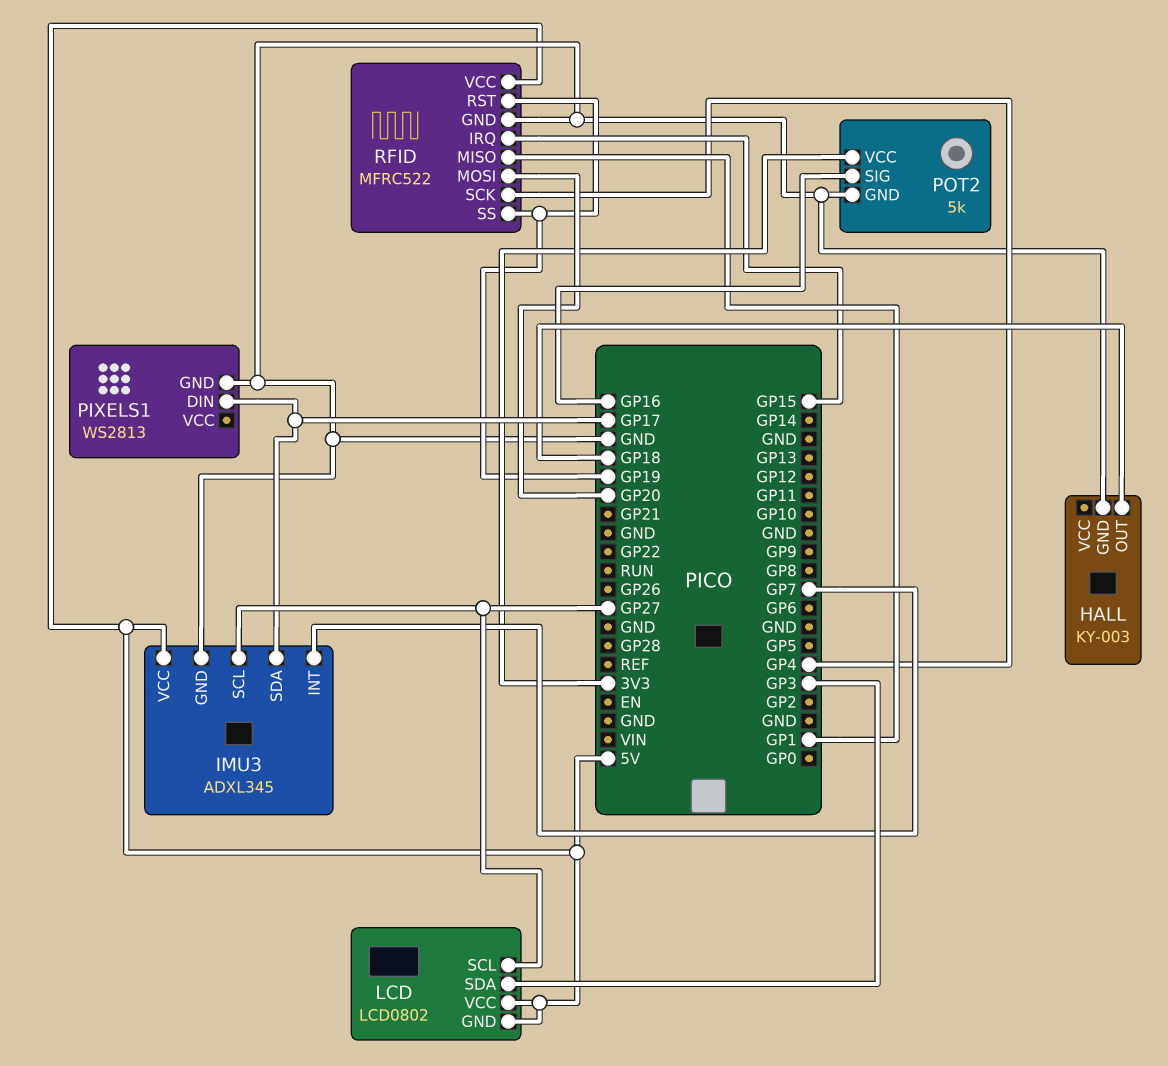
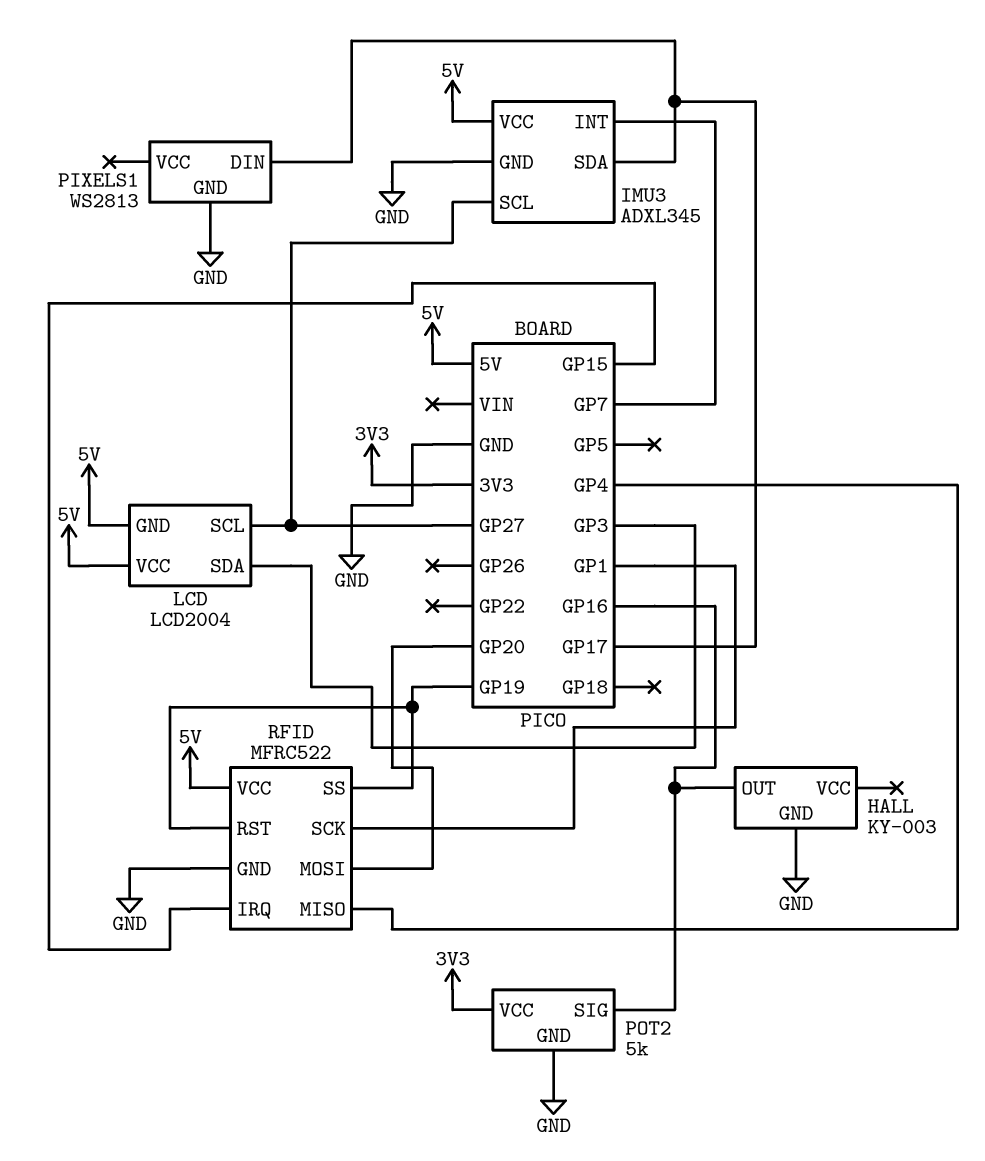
HALL pin OUT: GP18 -> GP16
LCD: LCD0802 -> LCD2004
RFID pin MISO: GP1 -> GP4
RFID pin SCK: GP4 -> GP1

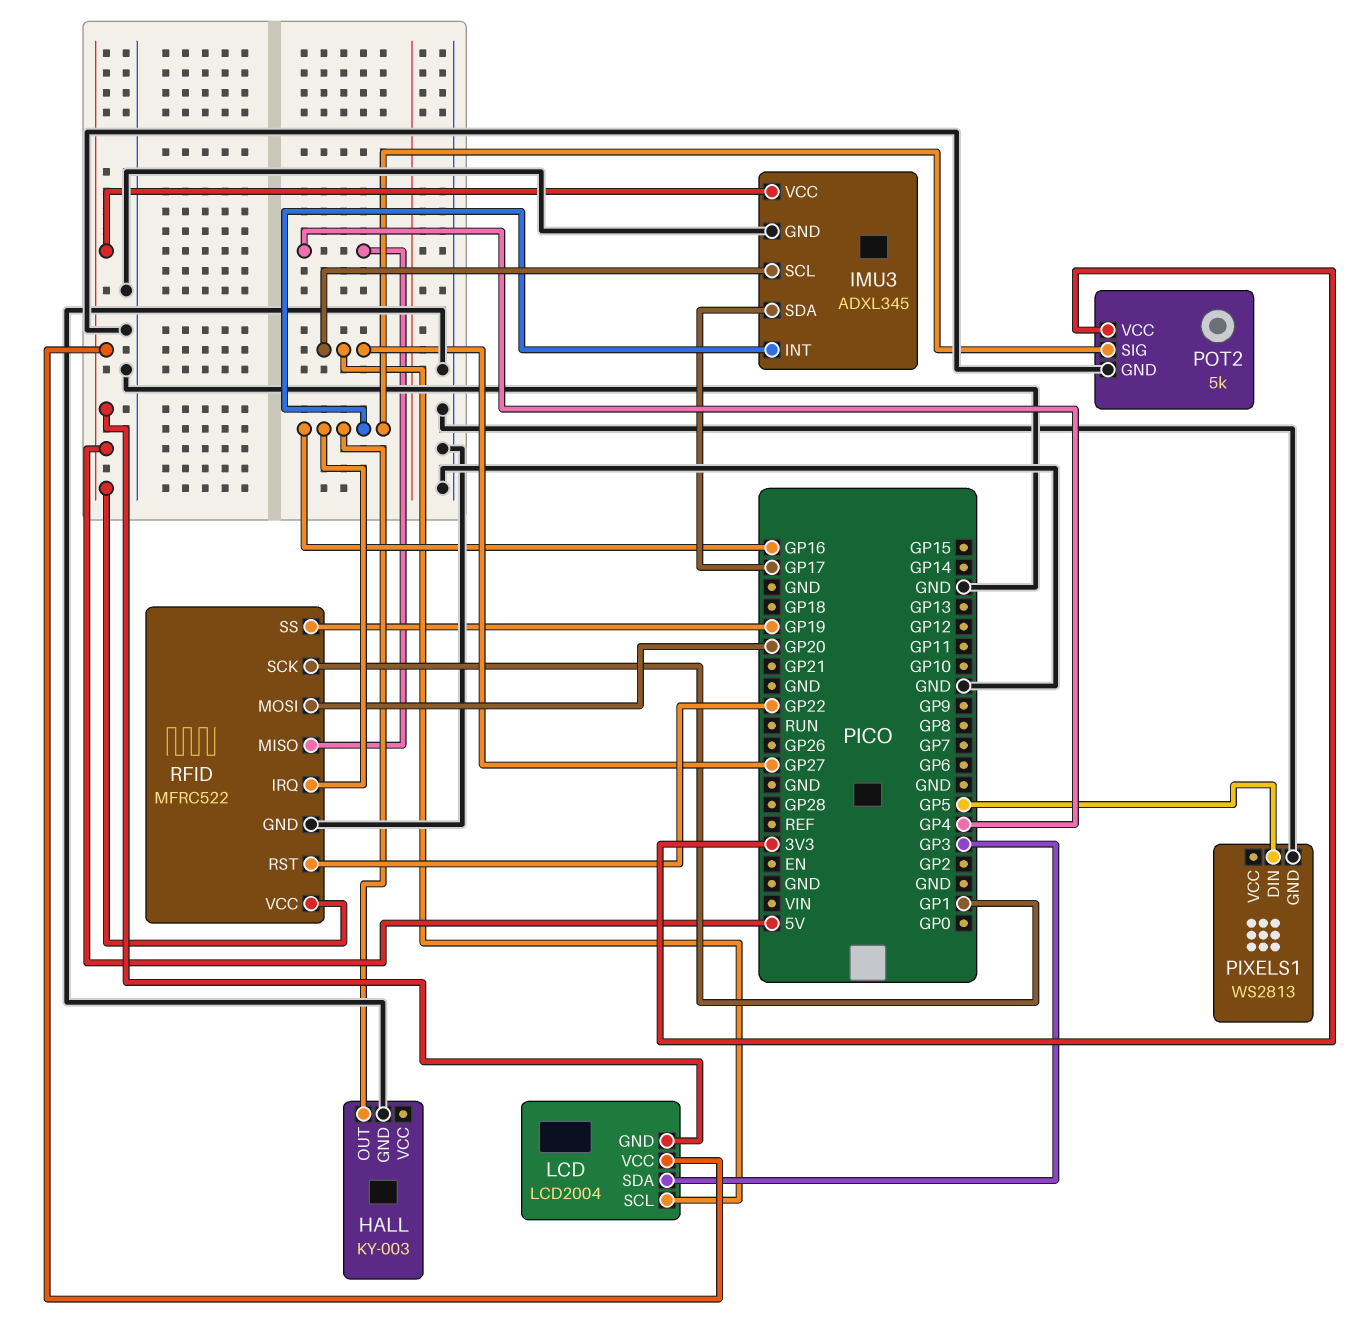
IMU3 pin INT: GP7 -> GP16
PIXELS1 pin DIN: GP17 -> GP5
RFID pin IRQ: GP15 -> GP16
RFID pin RST: GP19 -> GP22

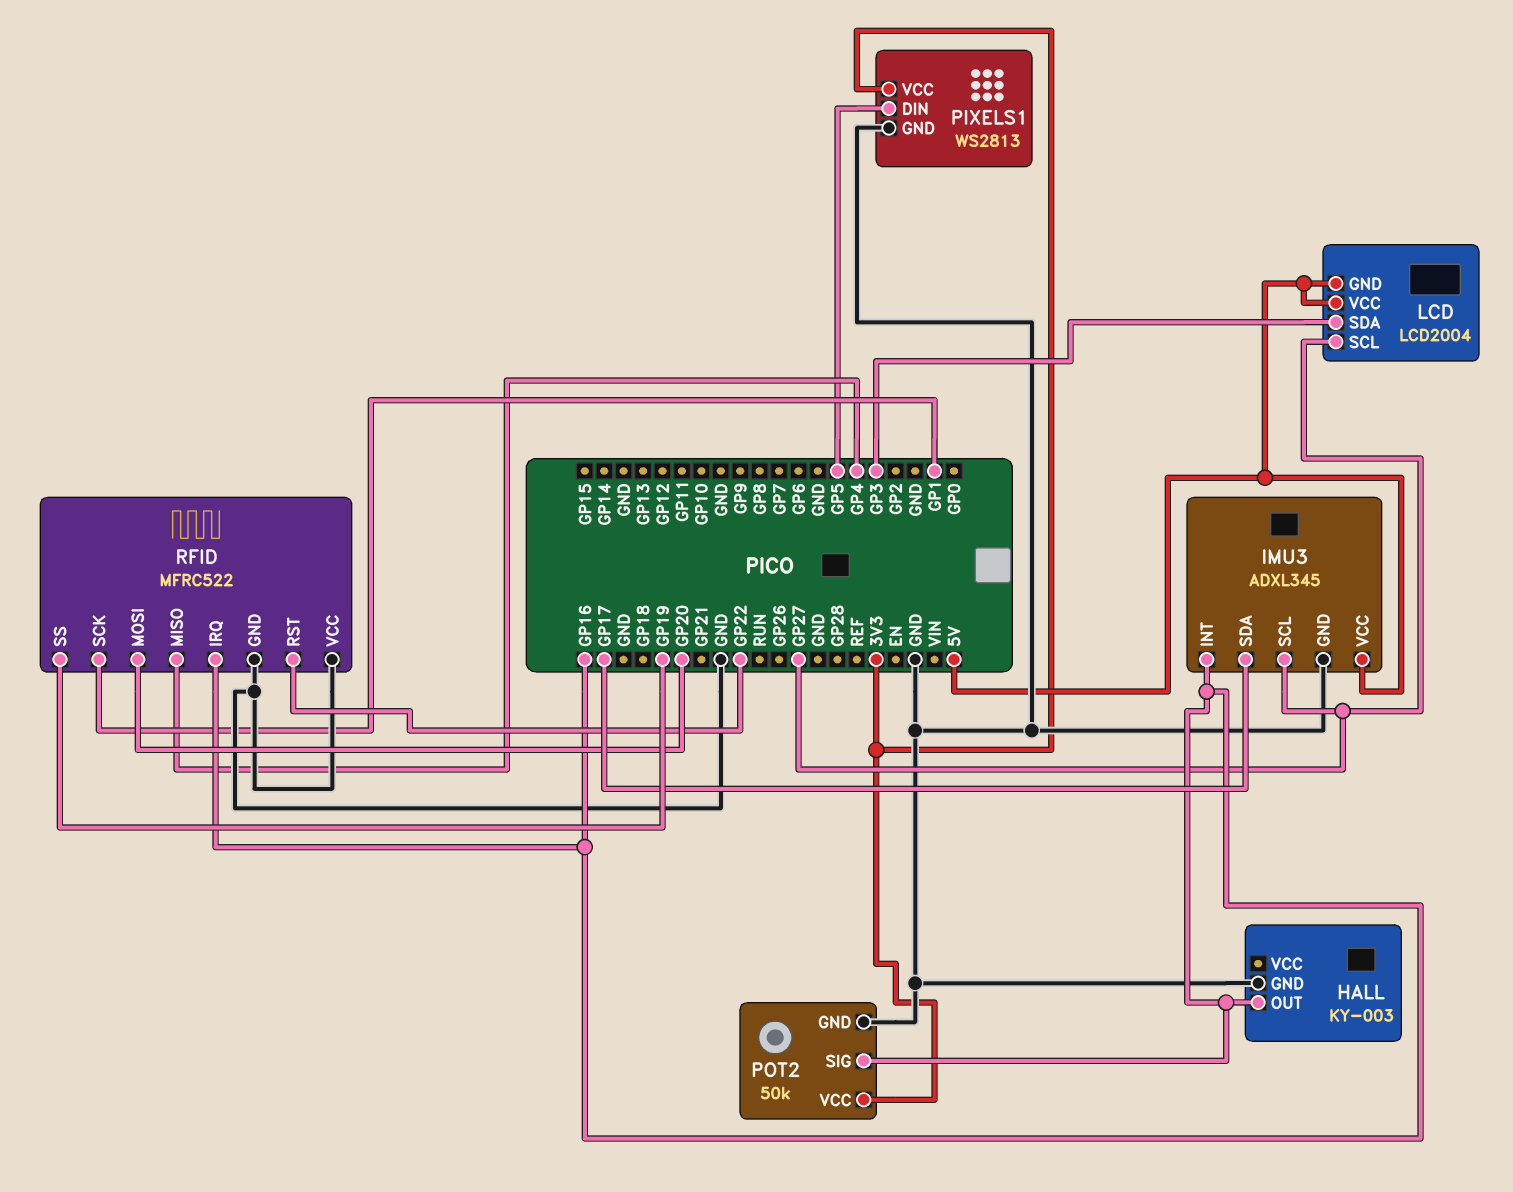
PIXELS1 pin VCC: none -> 3V3
POT2: 5k -> 50k
RFID pin VCC: 5V -> GND

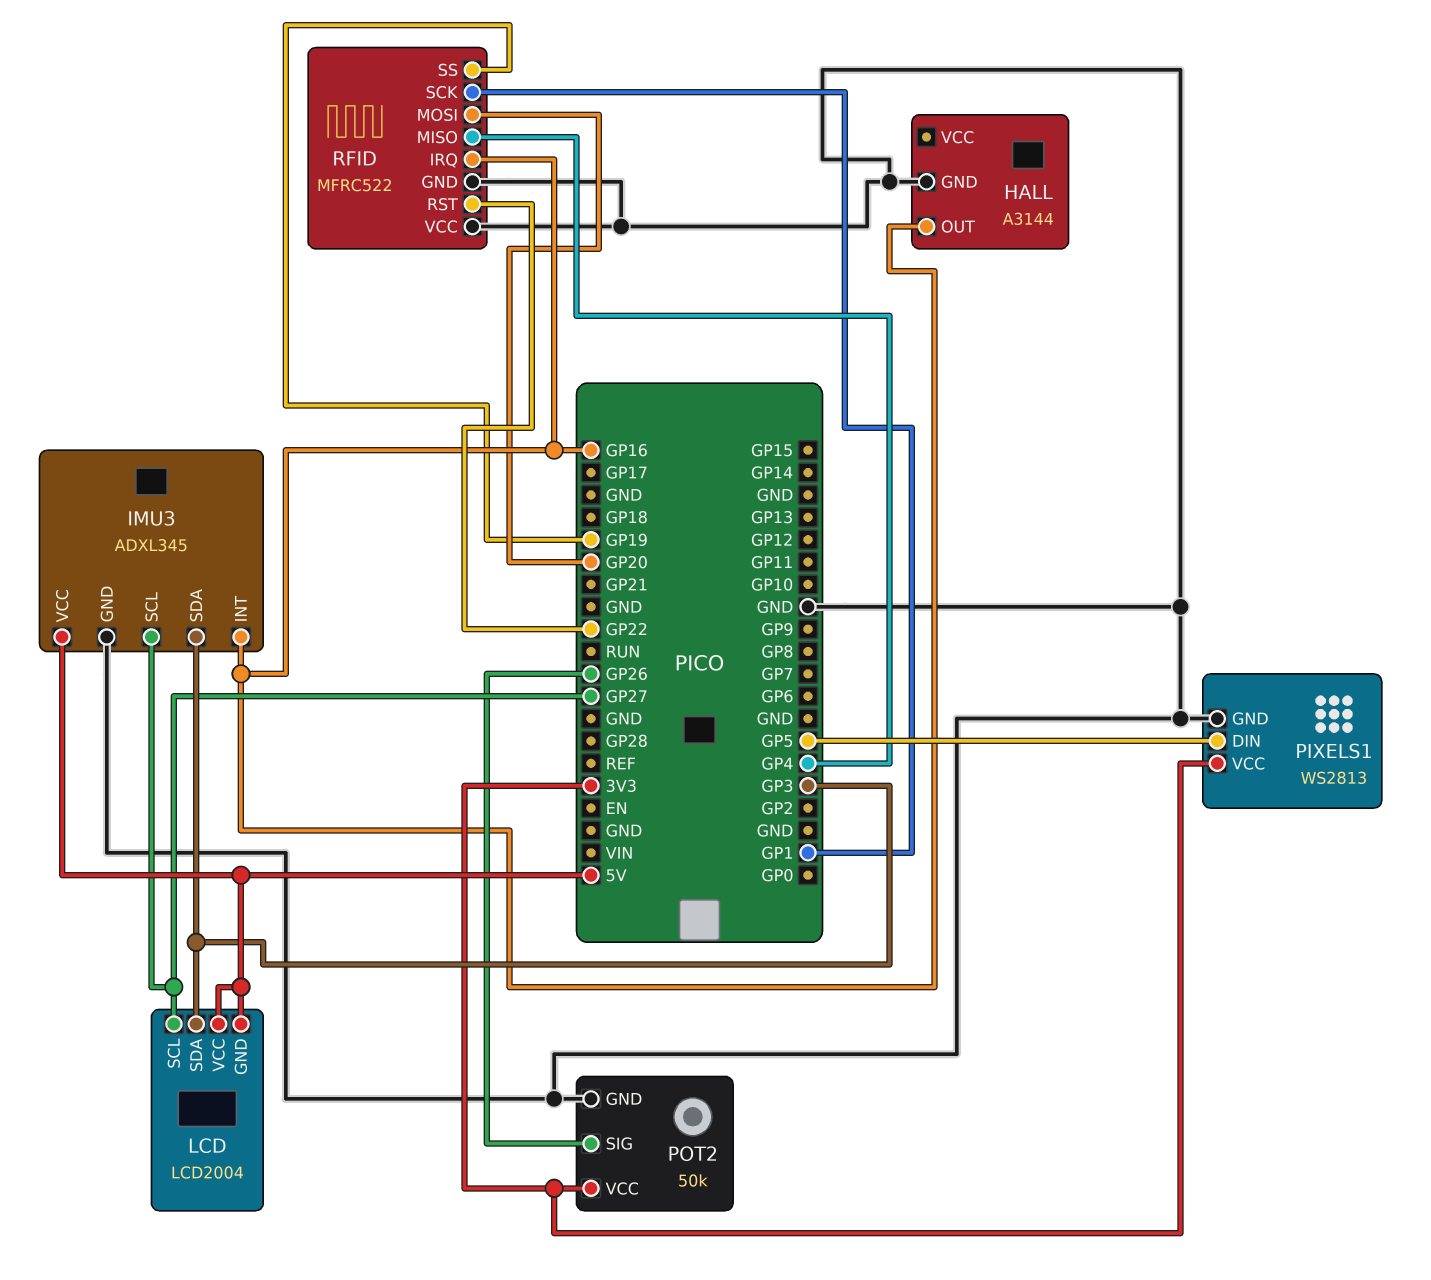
HALL: KY-003 -> A3144
IMU3 pin SDA: GP17 -> GP3
POT2 pin SIG: GP16 -> GP26

